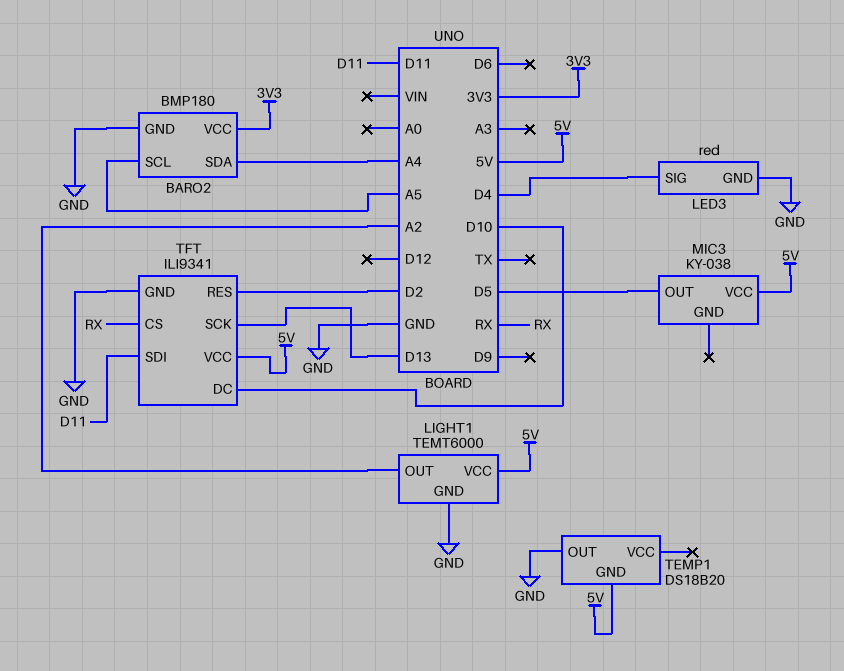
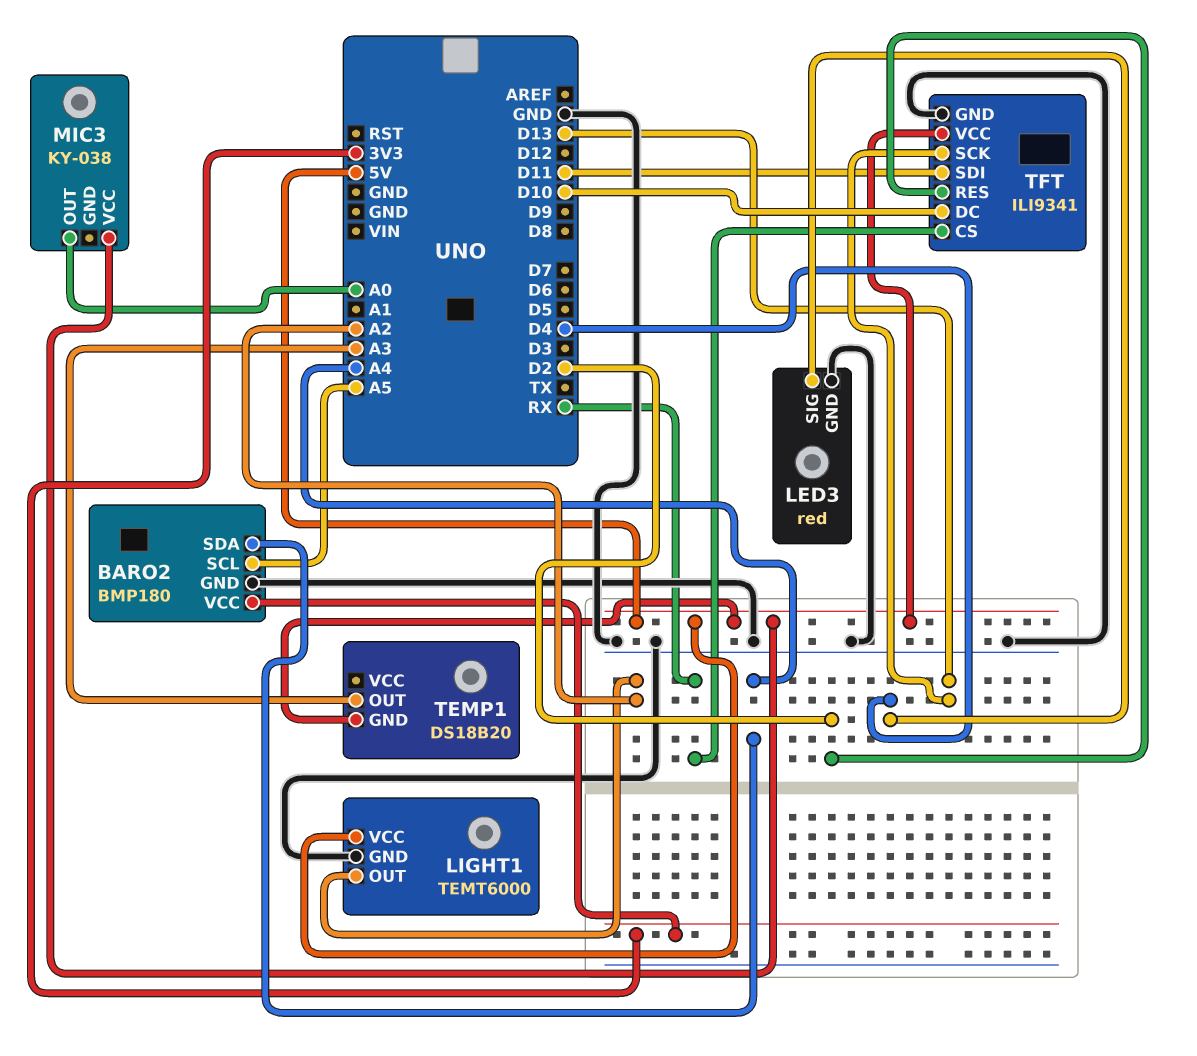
MIC3 pin OUT: D5 -> A0
TEMP1 pin OUT: GND -> A3

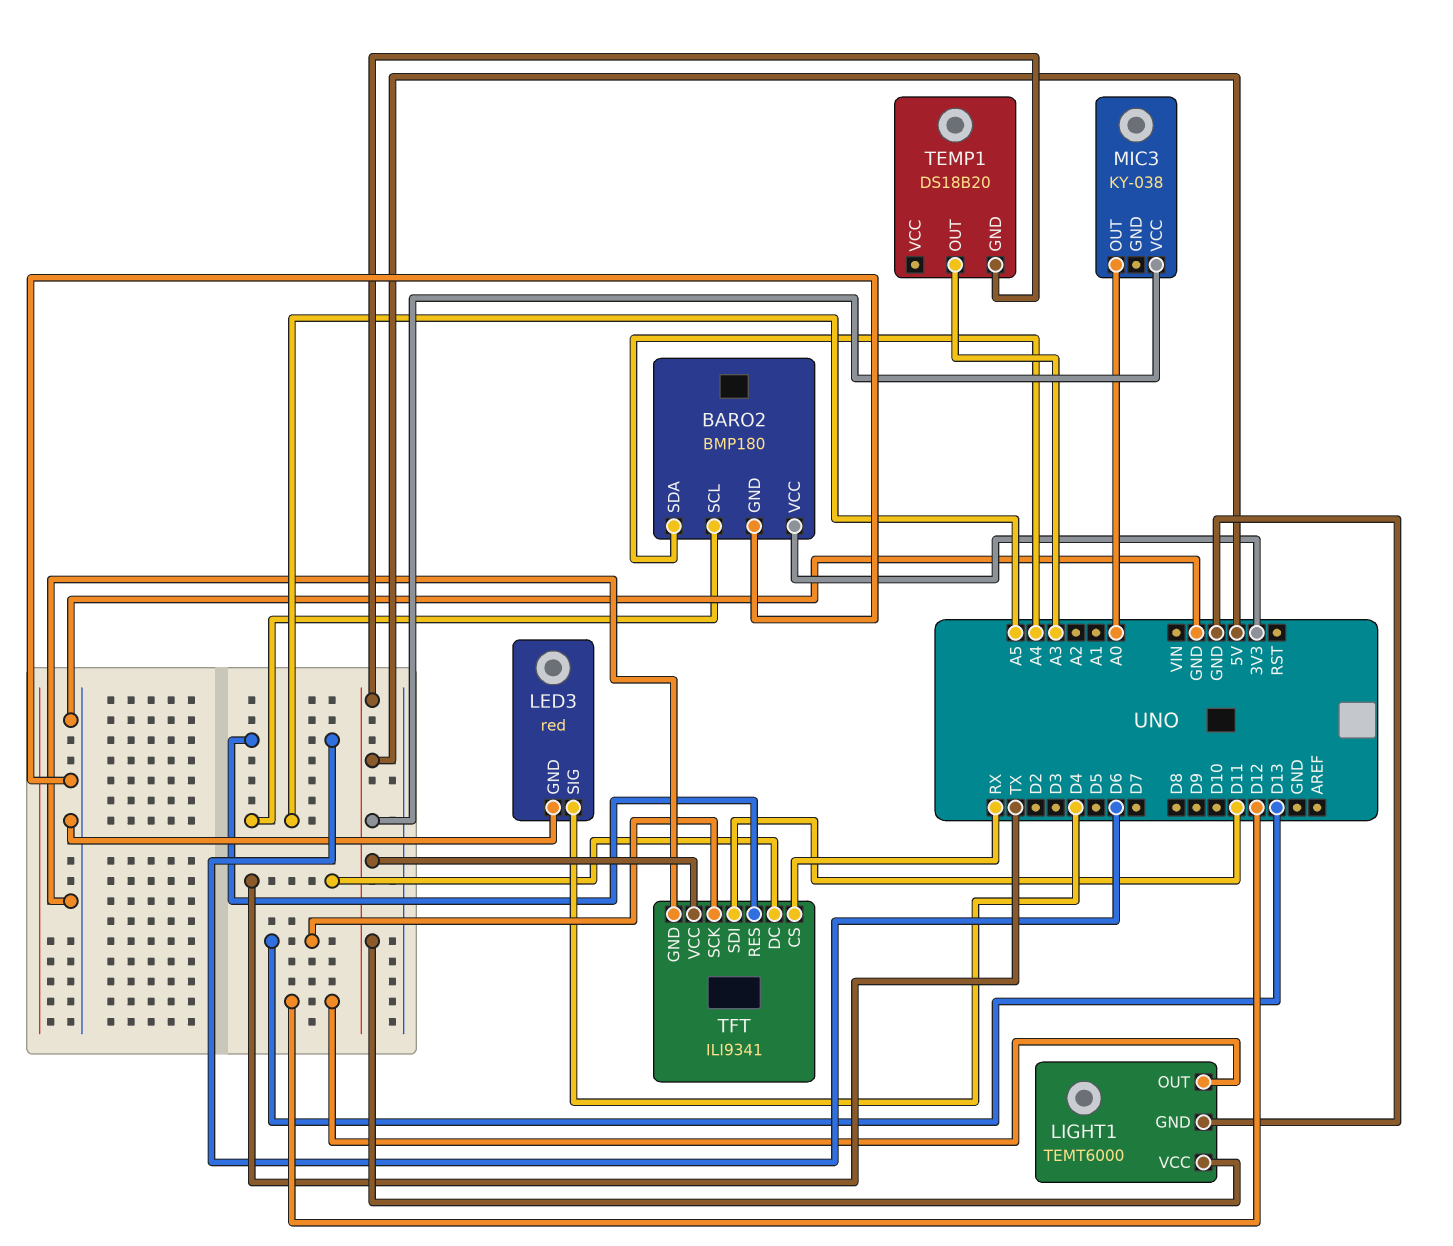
LIGHT1 pin OUT: A2 -> D12
TFT pin DC: D10 -> TX
TFT pin RES: D2 -> D6

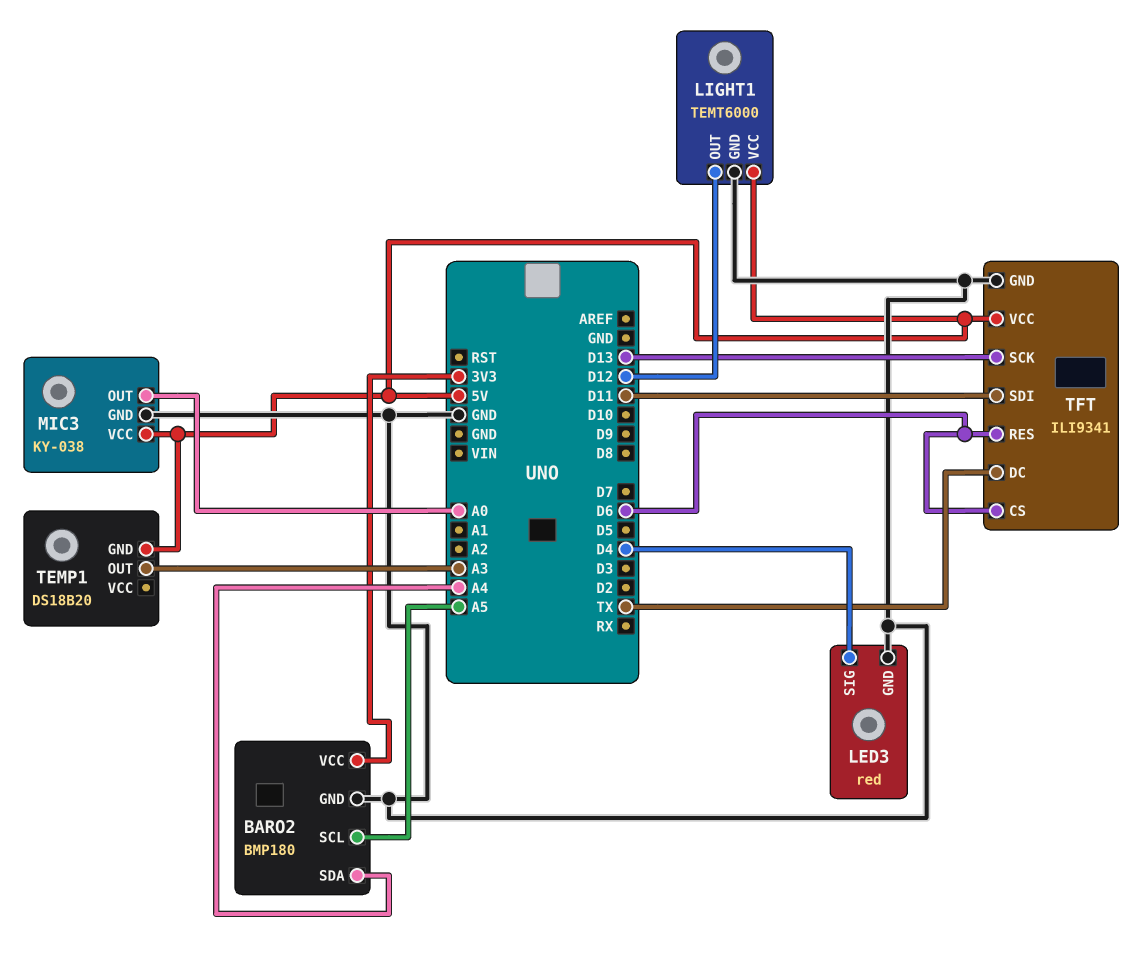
MIC3 pin GND: none -> GND
TFT pin CS: RX -> D6

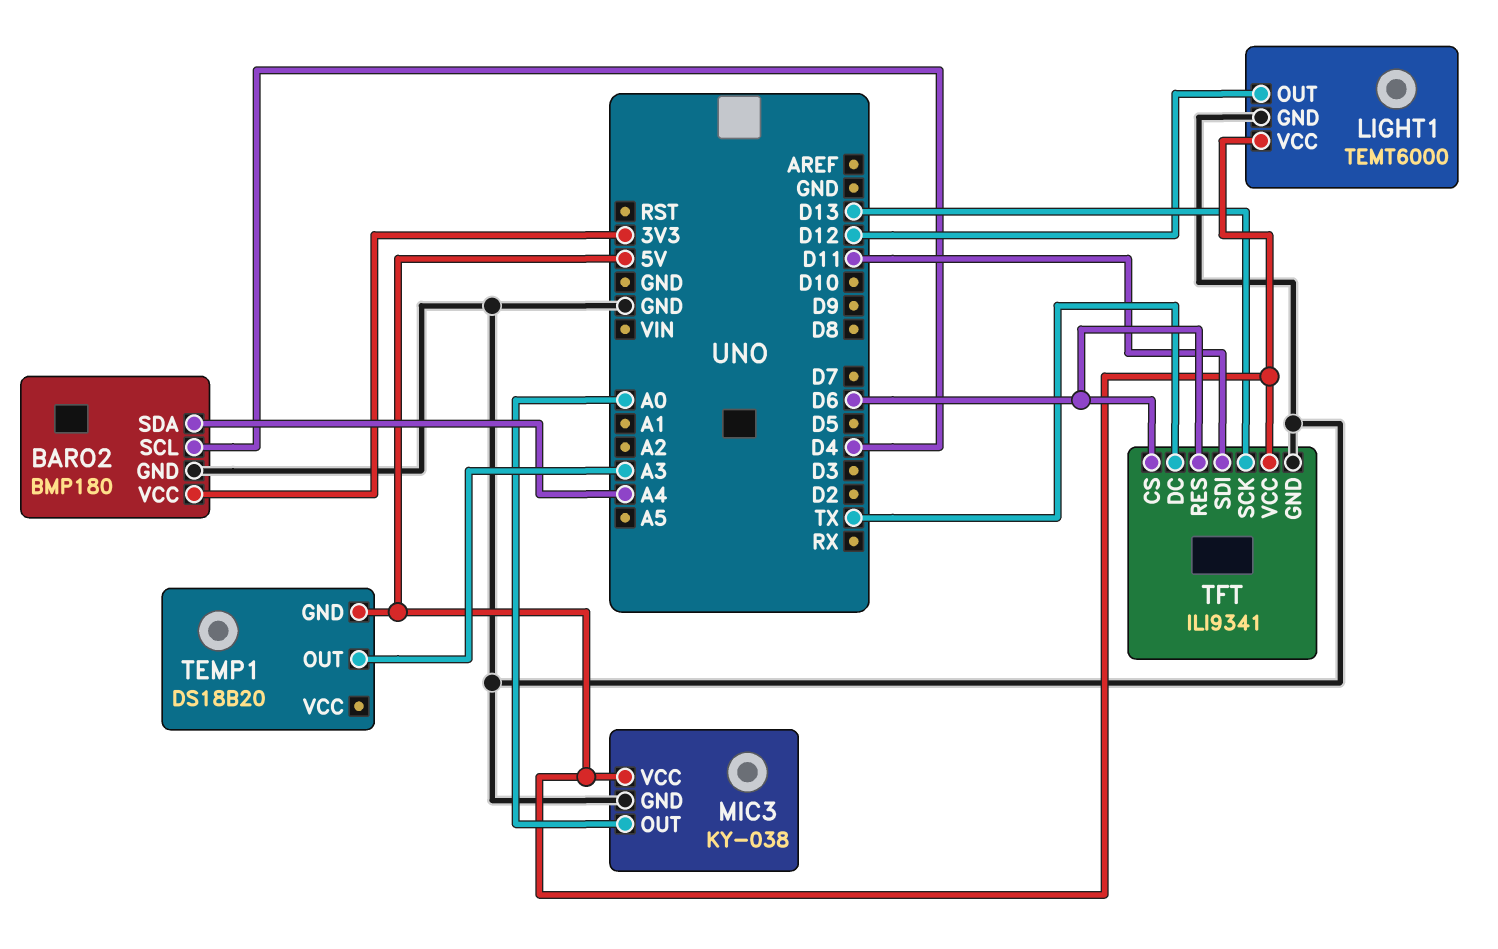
BARO2 pin SCL: A5 -> D4
LED3: red -> none
LED3 pin GND: GND -> none
LED3 pin SIG: D4 -> none

